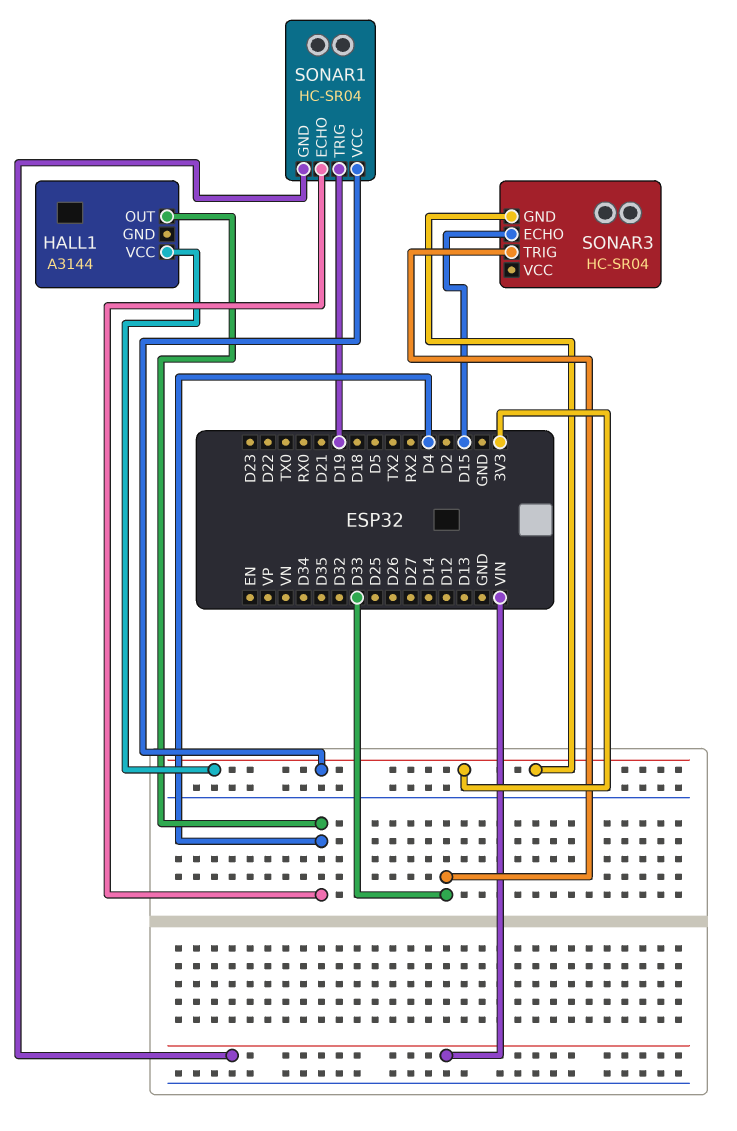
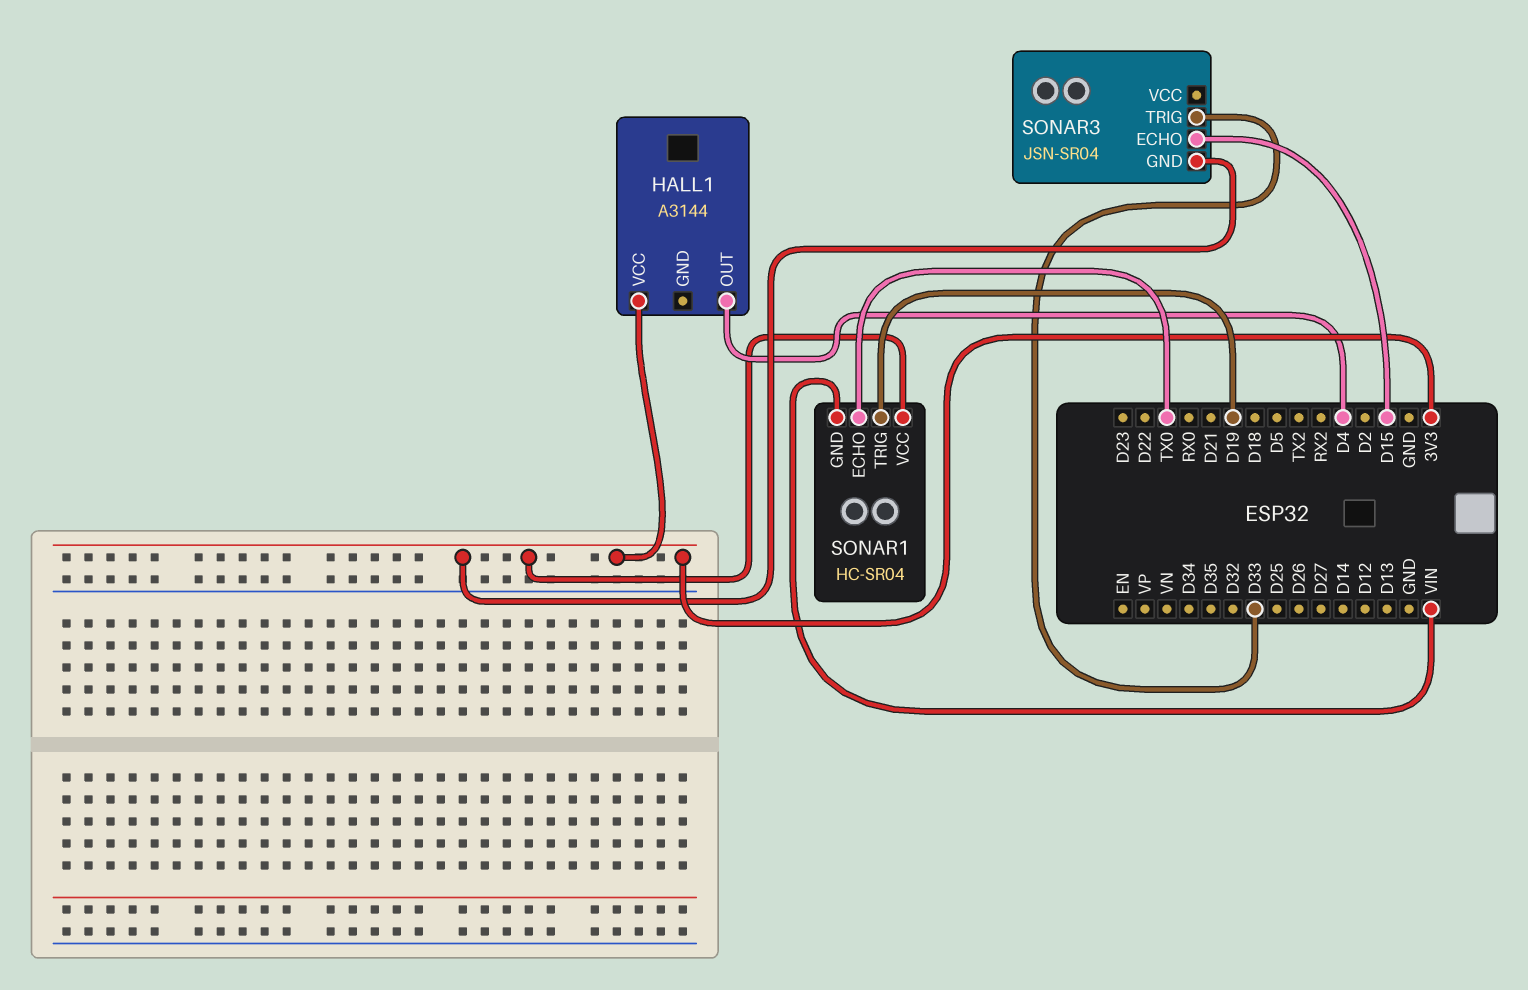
SONAR1 pin ECHO: D4 -> TX0
SONAR3: HC-SR04 -> JSN-SR04

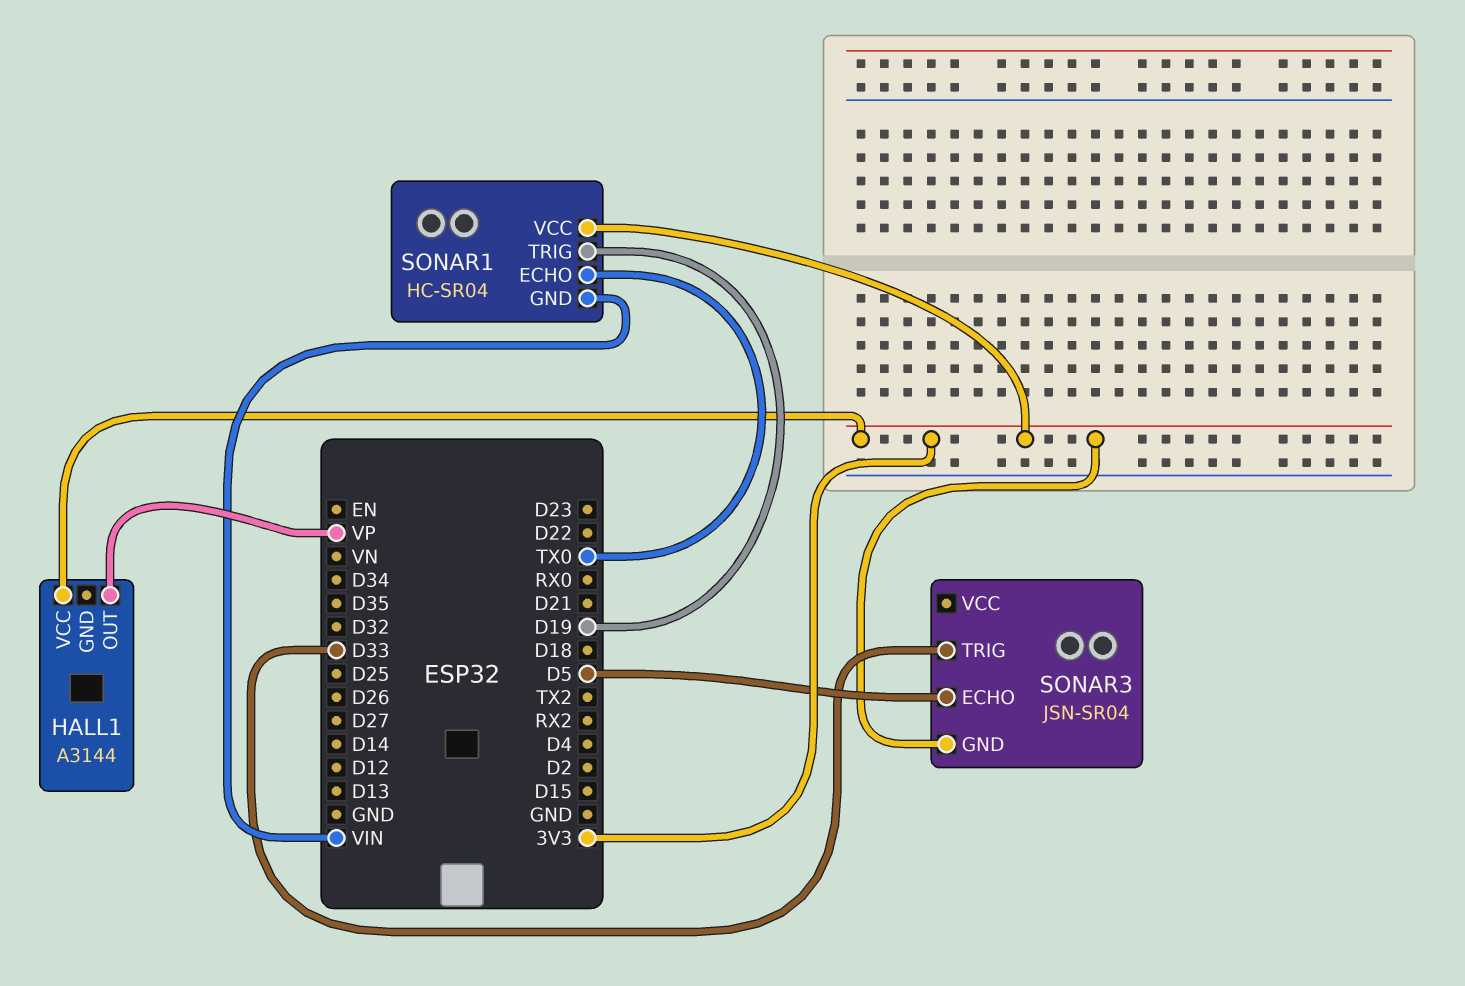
HALL1 pin OUT: D4 -> VP
SONAR3 pin ECHO: D15 -> D5

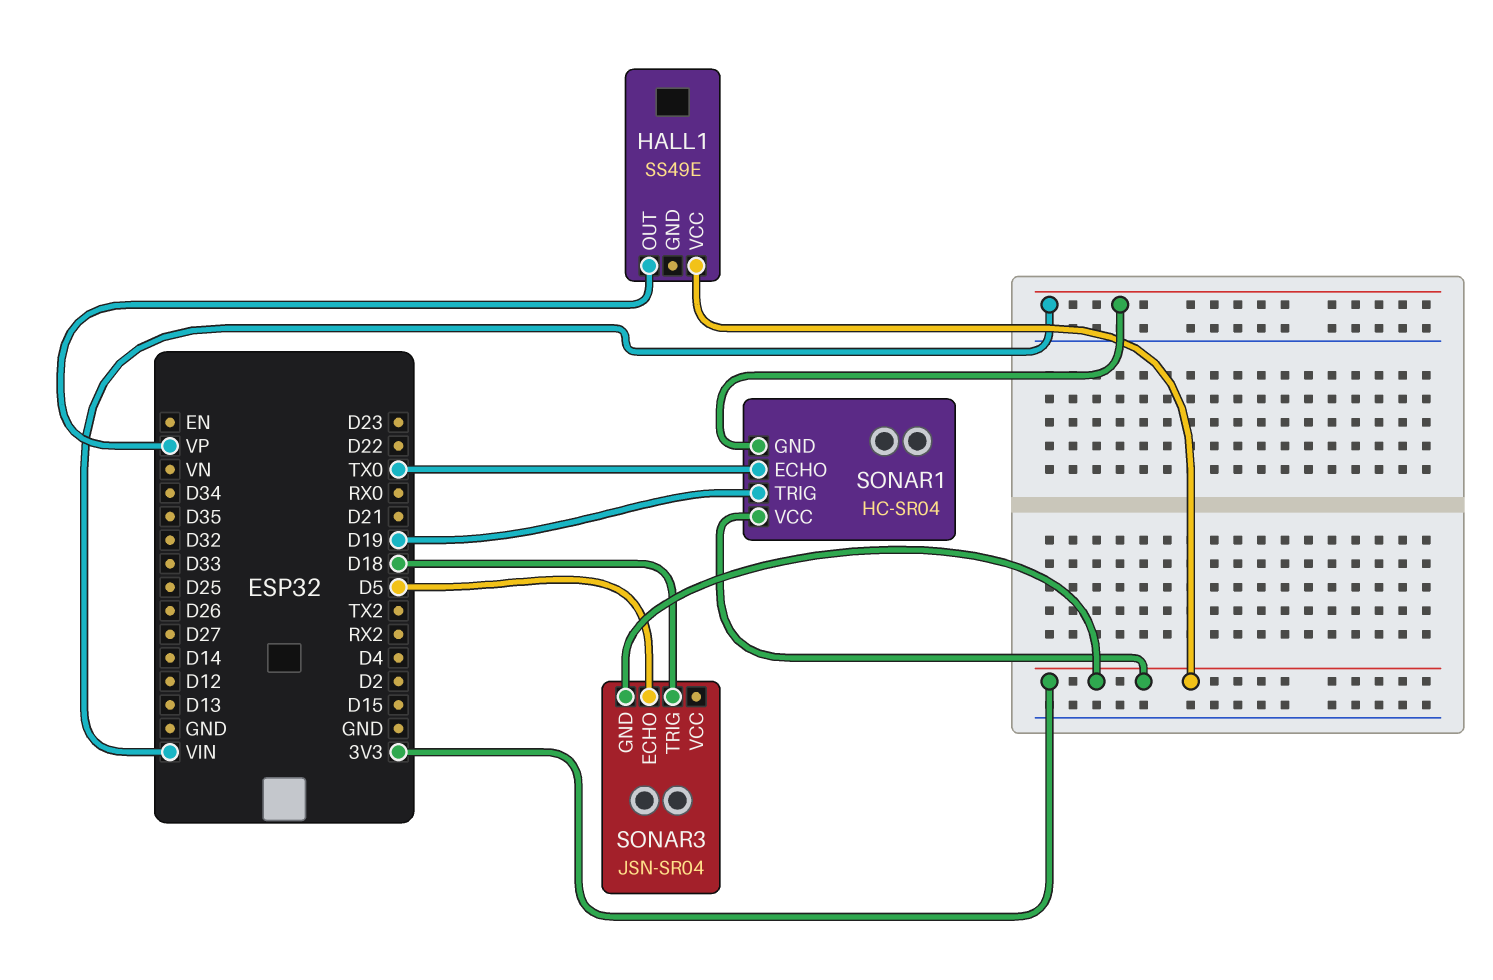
HALL1: A3144 -> SS49E
SONAR3 pin TRIG: D33 -> D18

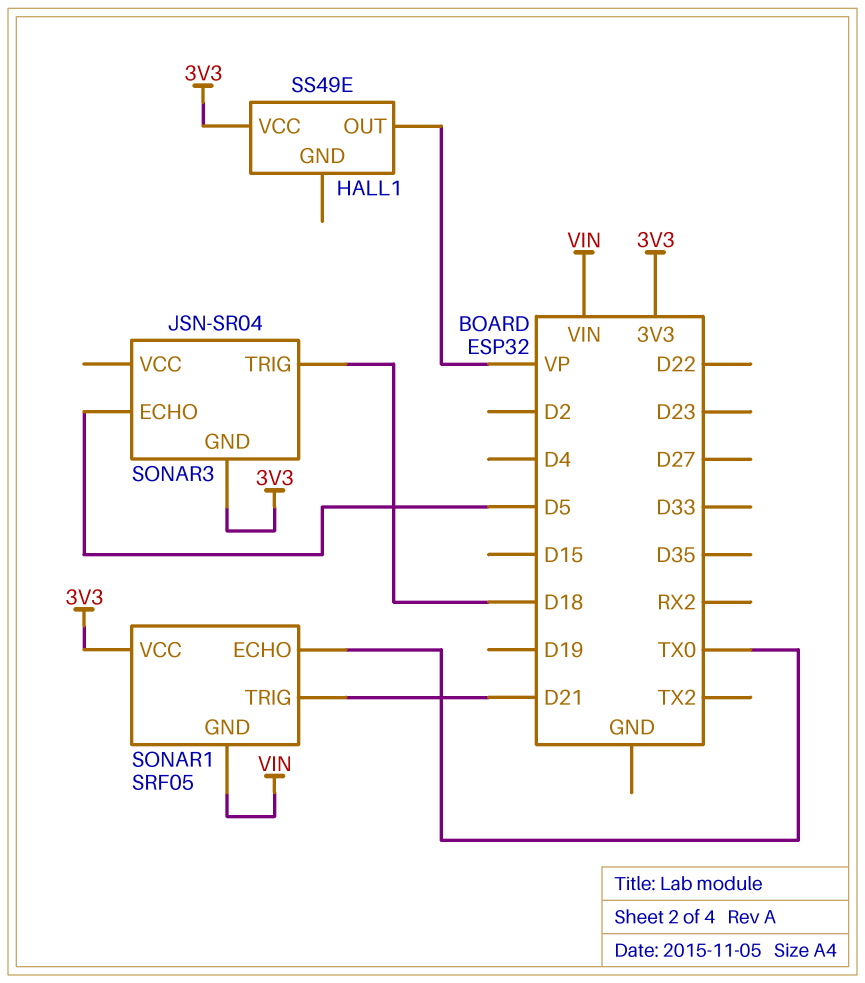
SONAR1: HC-SR04 -> SRF05
SONAR1 pin TRIG: D19 -> D21

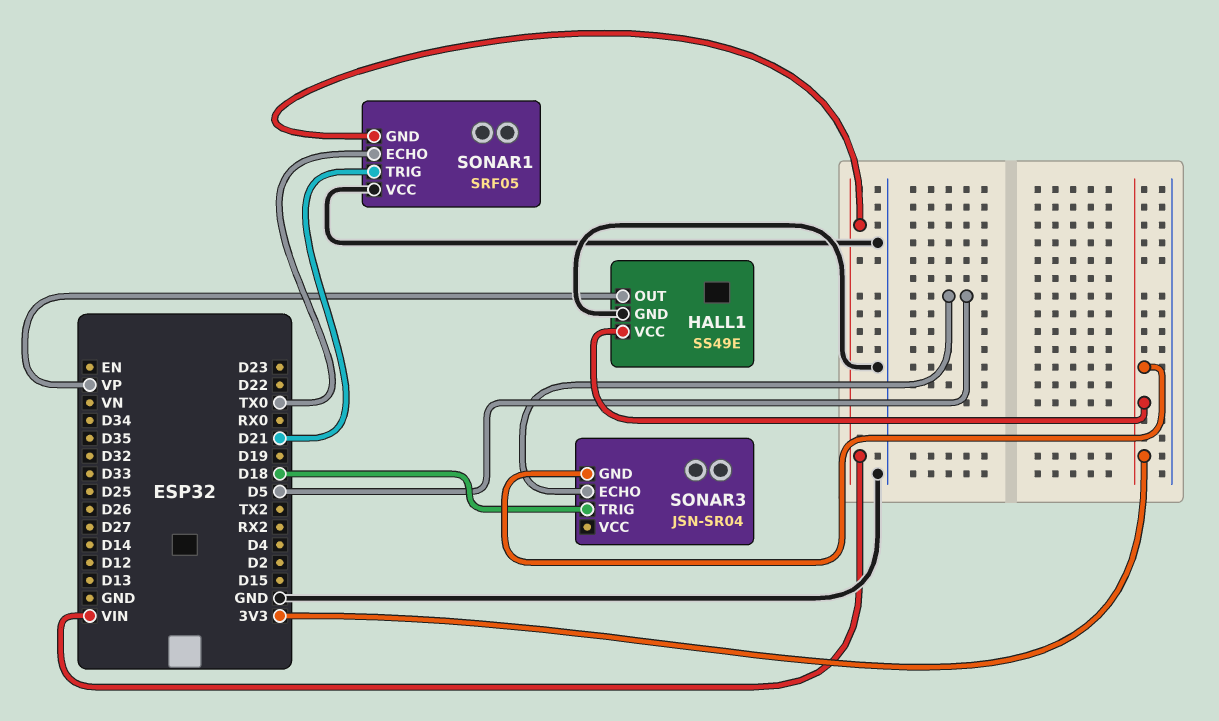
HALL1 pin GND: none -> GND
SONAR1 pin VCC: 3V3 -> GND

